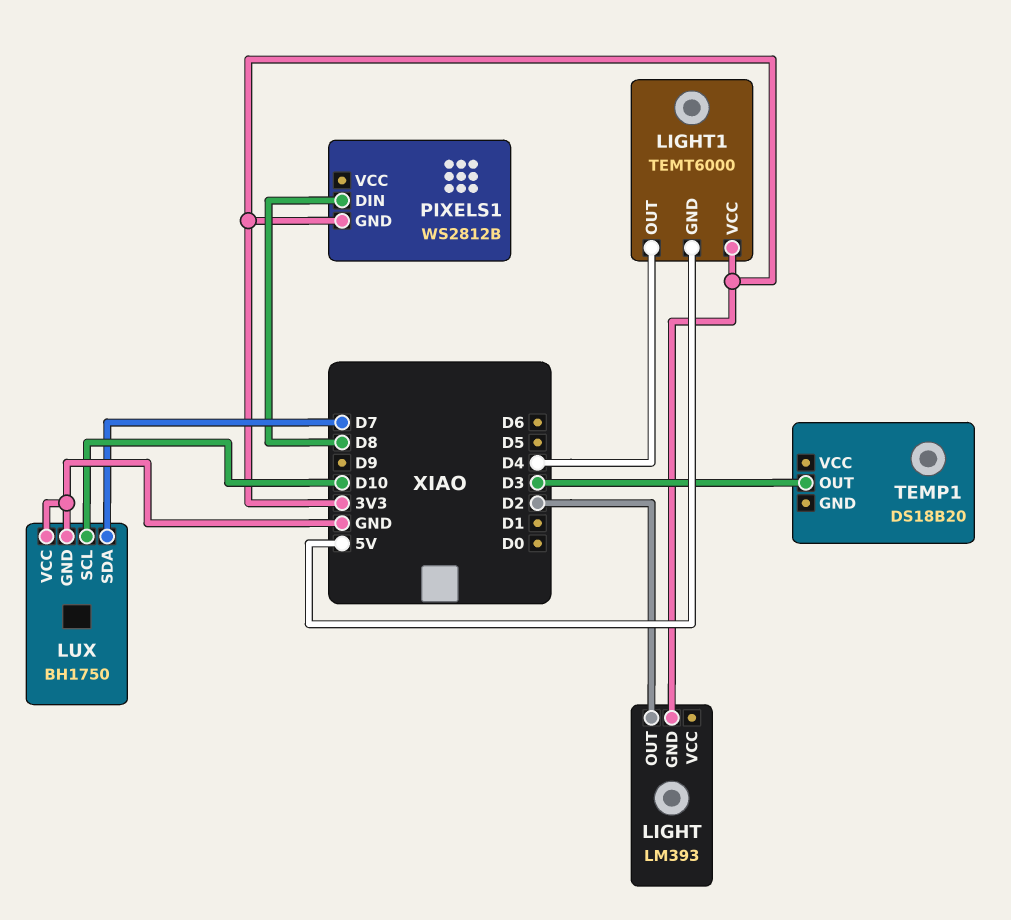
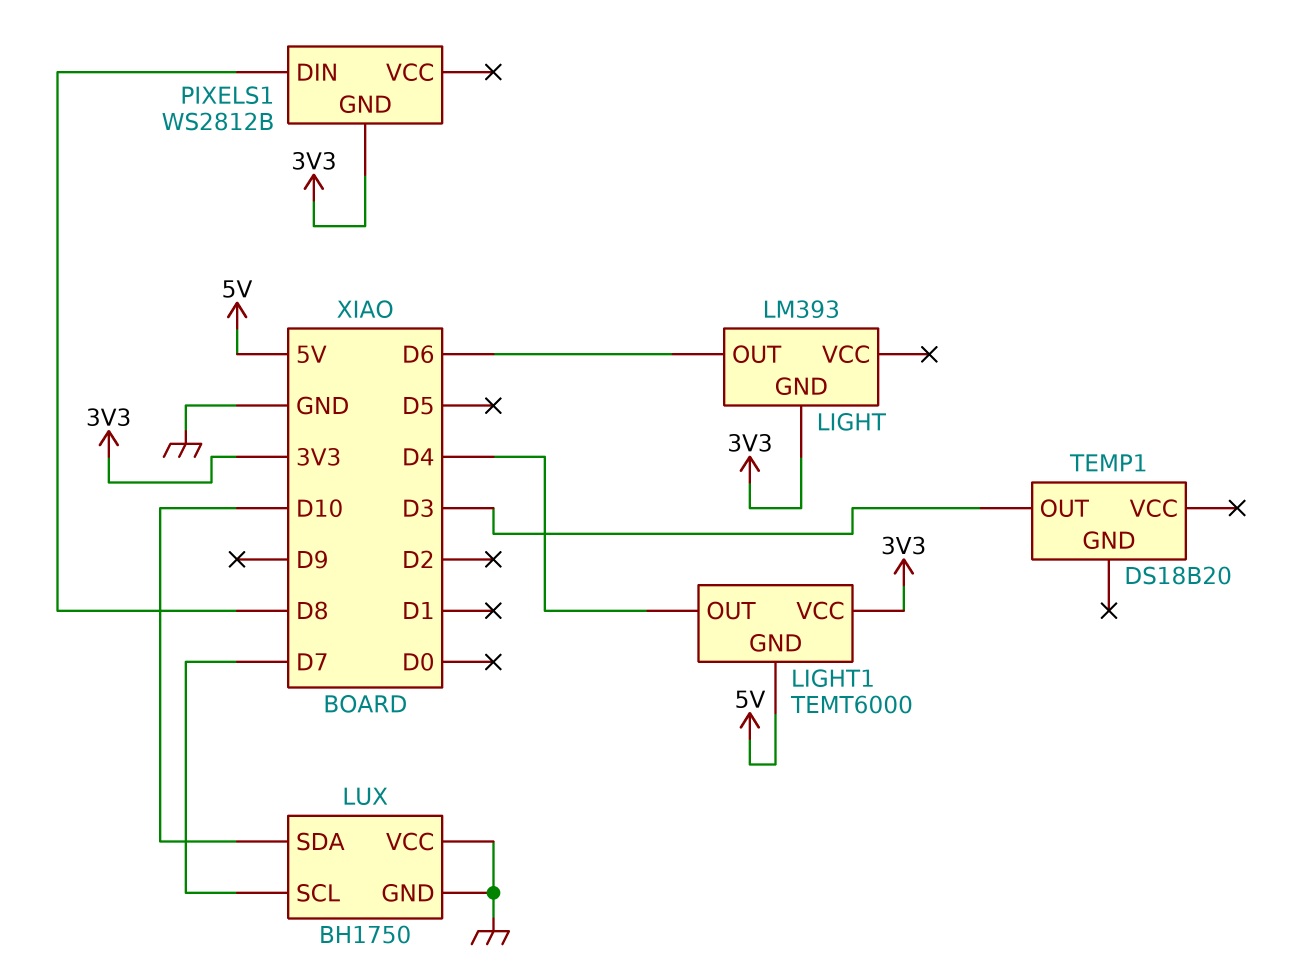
LIGHT pin OUT: D2 -> D6
LUX pin SCL: D10 -> D7
LUX pin SDA: D7 -> D10

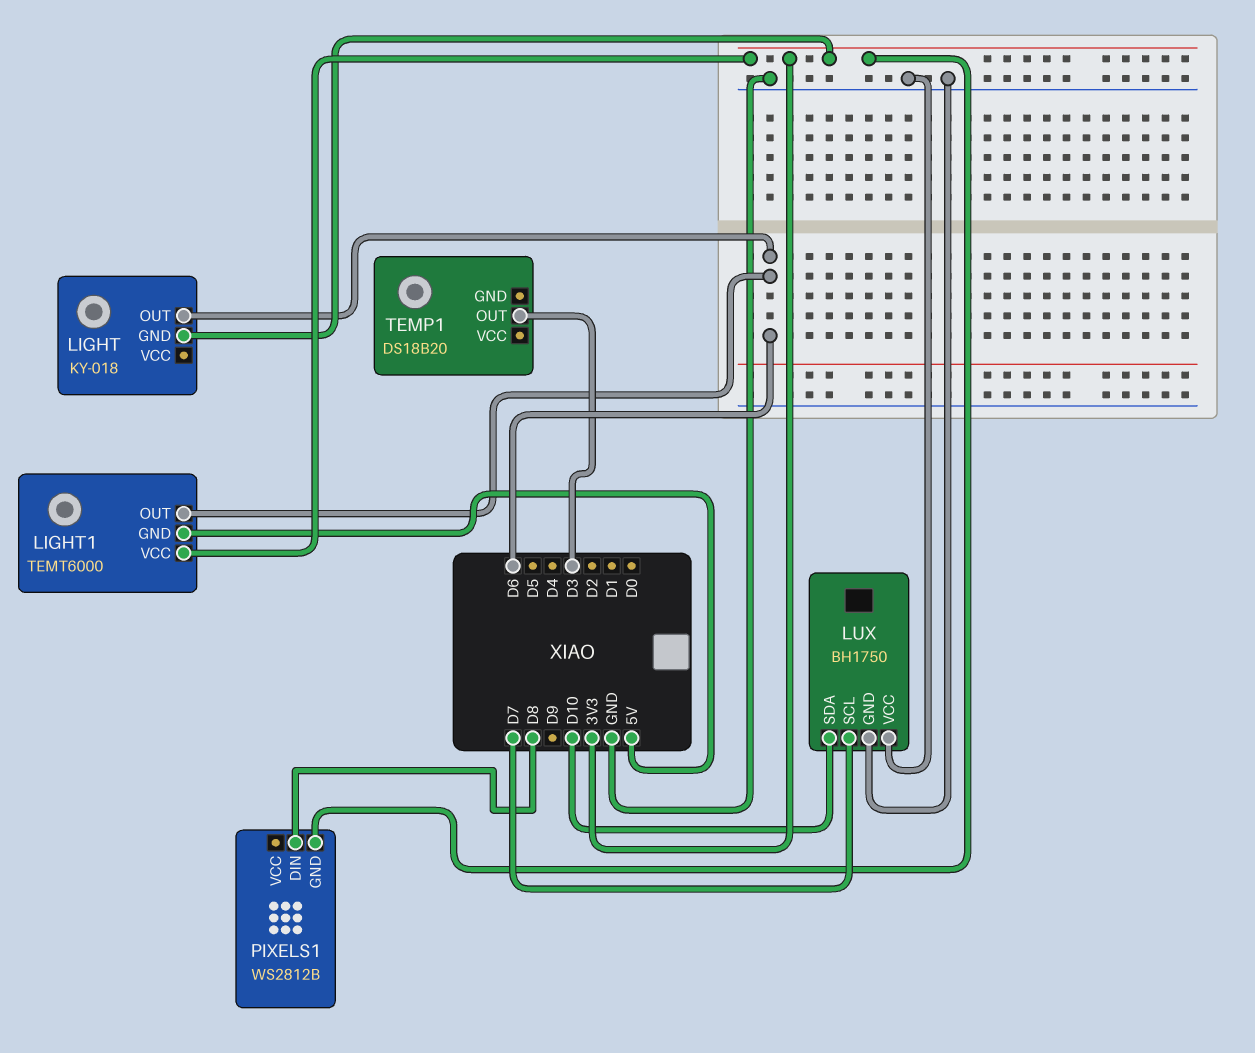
LIGHT: LM393 -> KY-018
LIGHT1 pin OUT: D4 -> D6

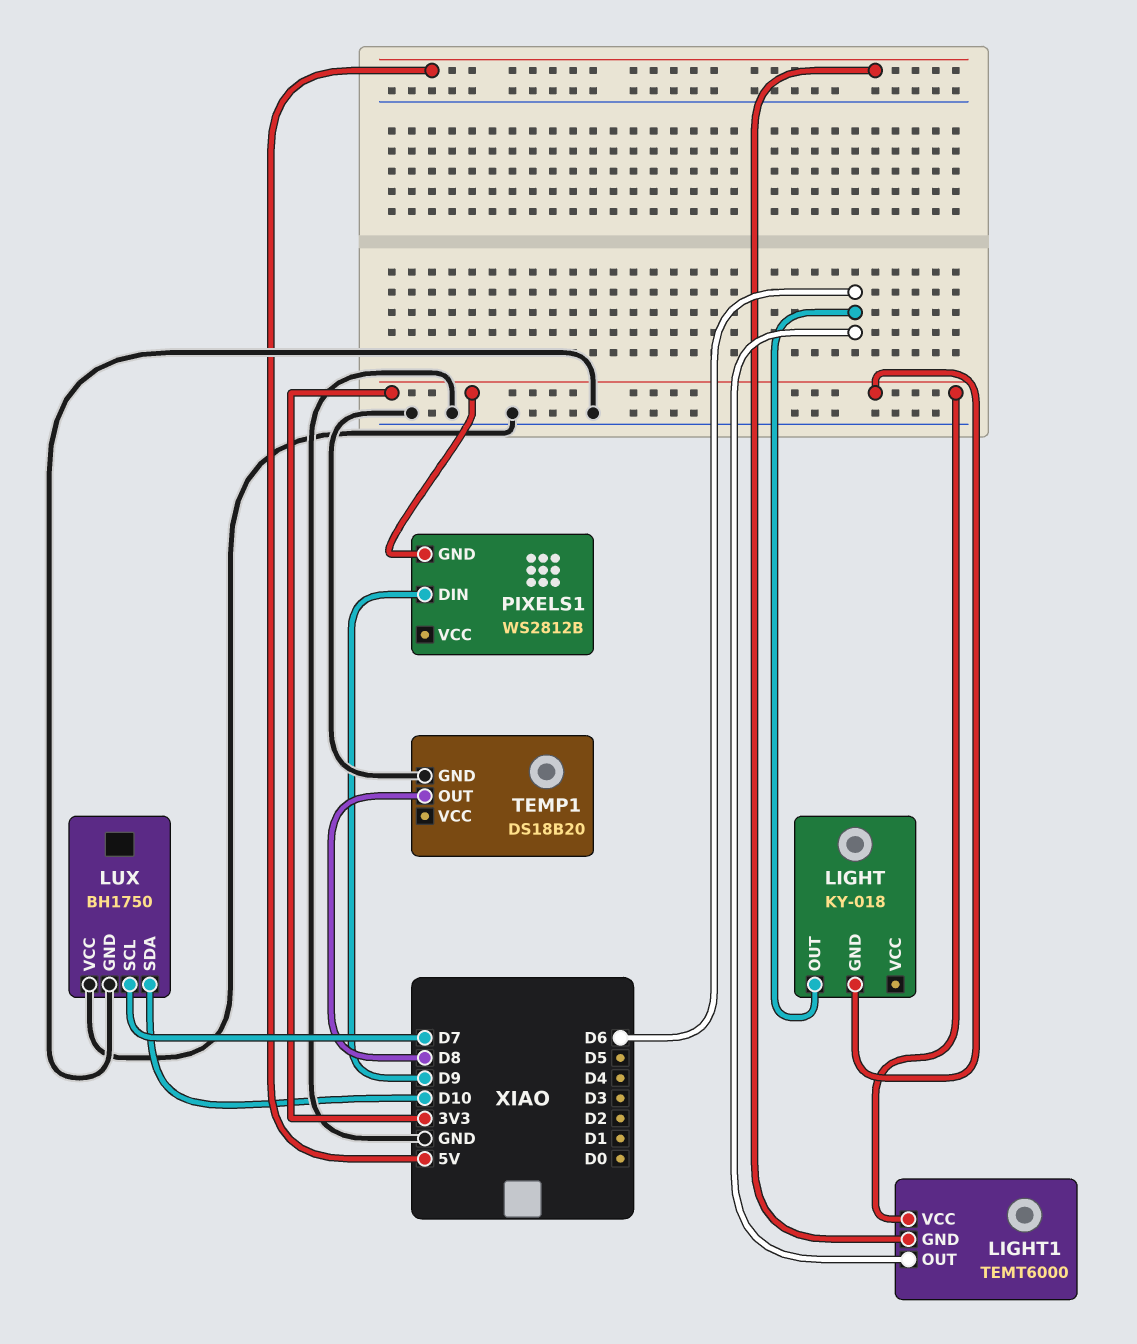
PIXELS1 pin DIN: D8 -> D9
TEMP1 pin GND: none -> GND
TEMP1 pin OUT: D3 -> D8

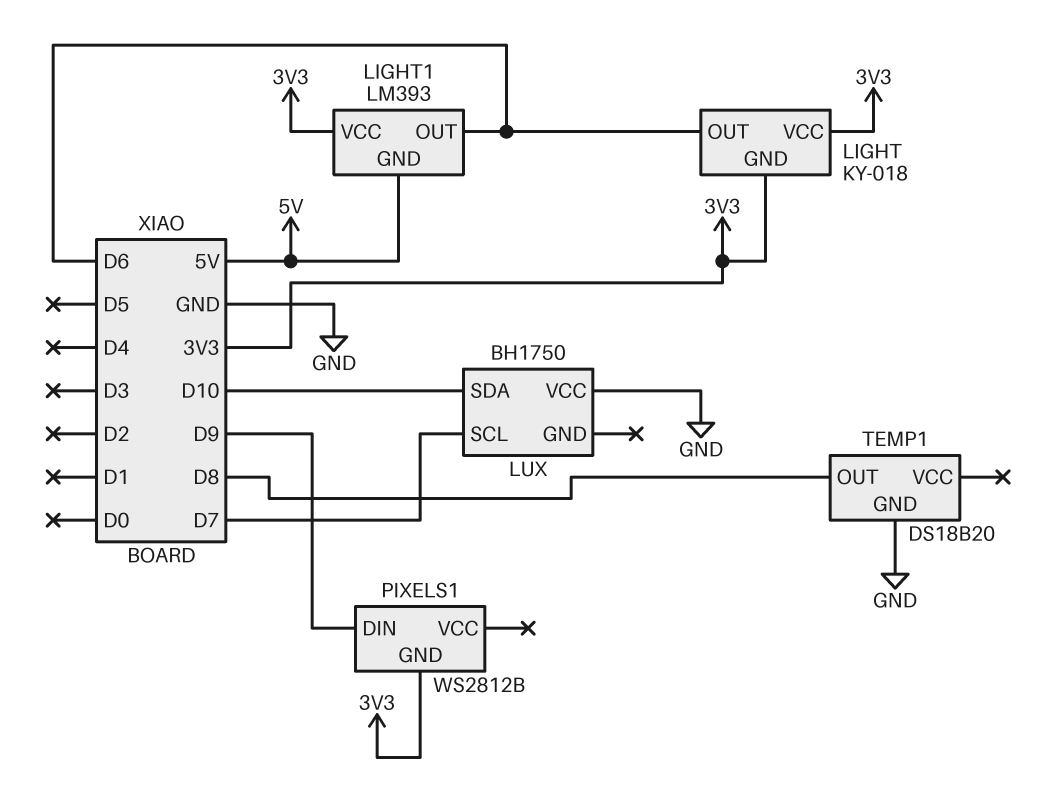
LIGHT pin VCC: none -> 3V3
LIGHT1: TEMT6000 -> LM393
LUX pin GND: GND -> none

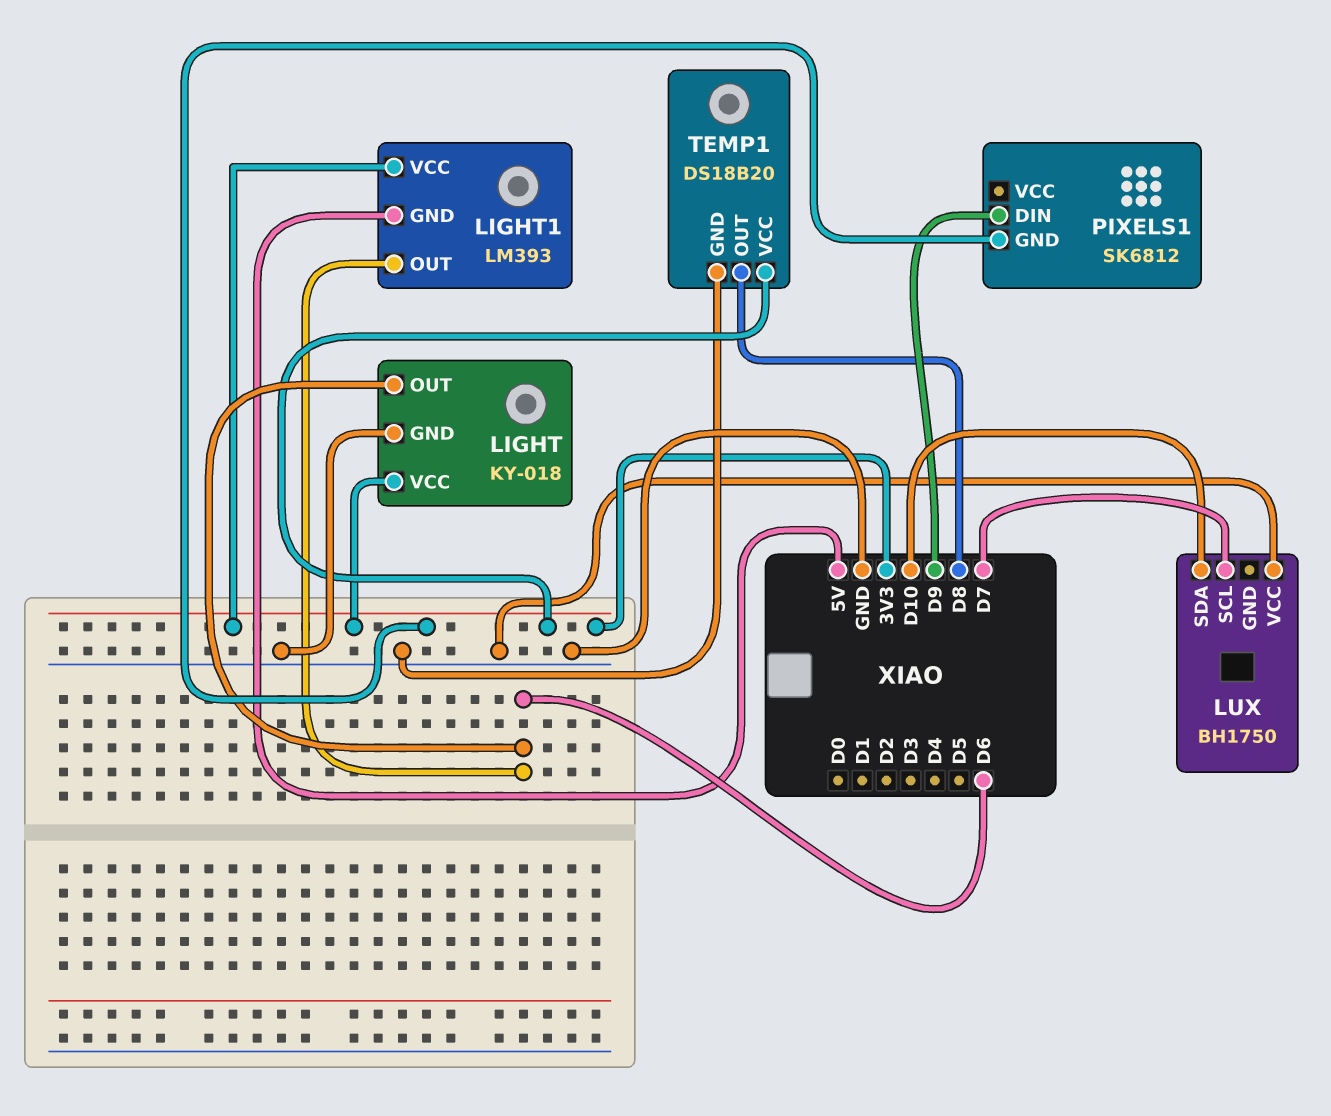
LIGHT pin GND: 3V3 -> GND
PIXELS1: WS2812B -> SK6812
TEMP1 pin VCC: none -> 3V3

